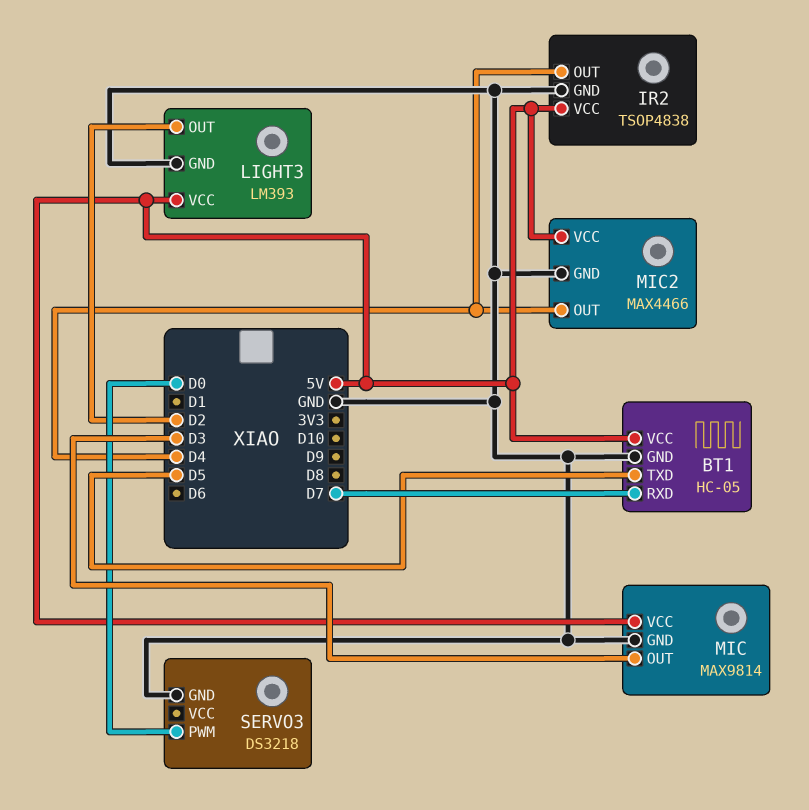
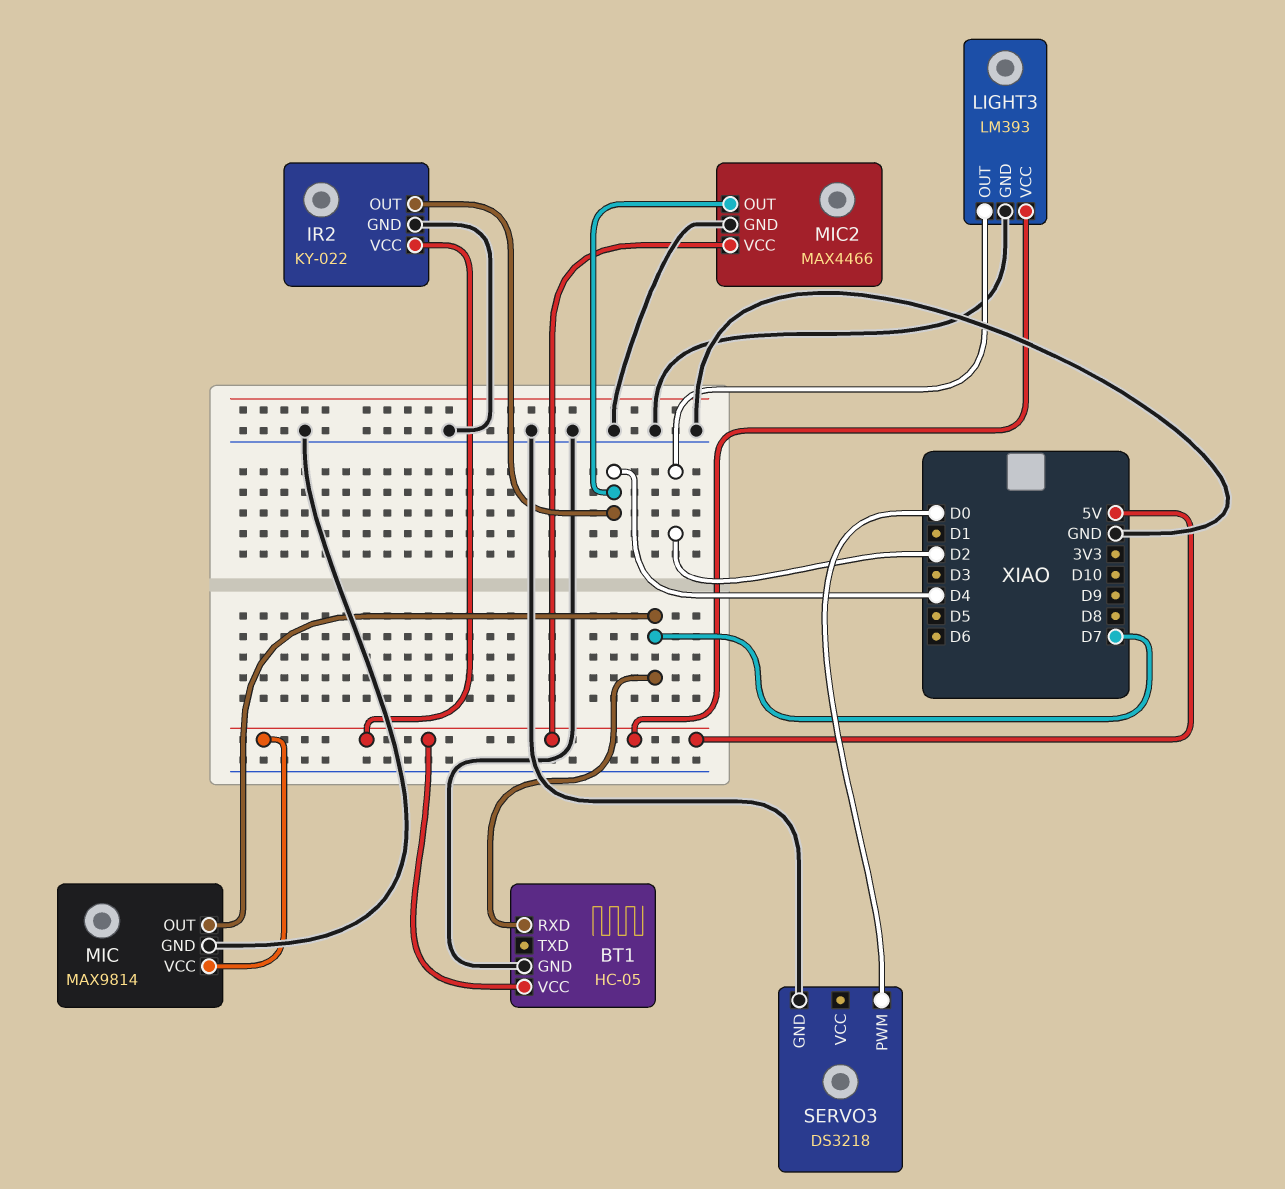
BT1 pin TXD: D5 -> none
IR2: TSOP4838 -> KY-022
MIC pin OUT: D3 -> D7

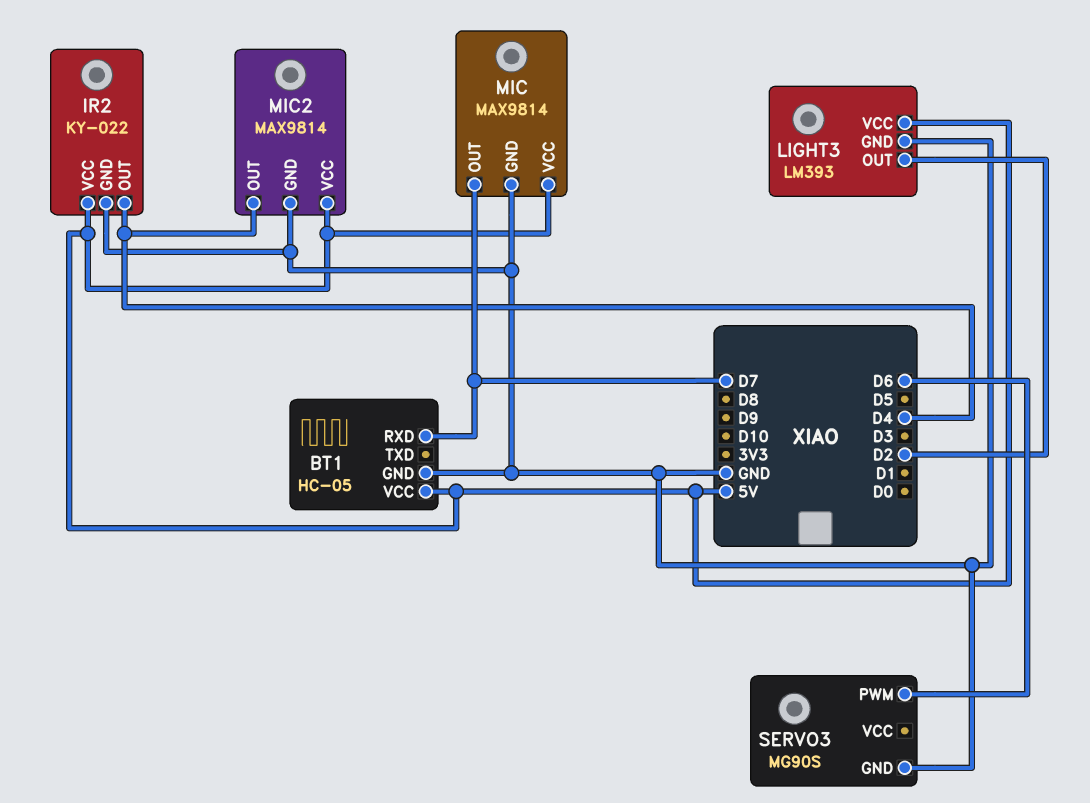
MIC2: MAX4466 -> MAX9814
SERVO3: DS3218 -> MG90S
SERVO3 pin PWM: D0 -> D6

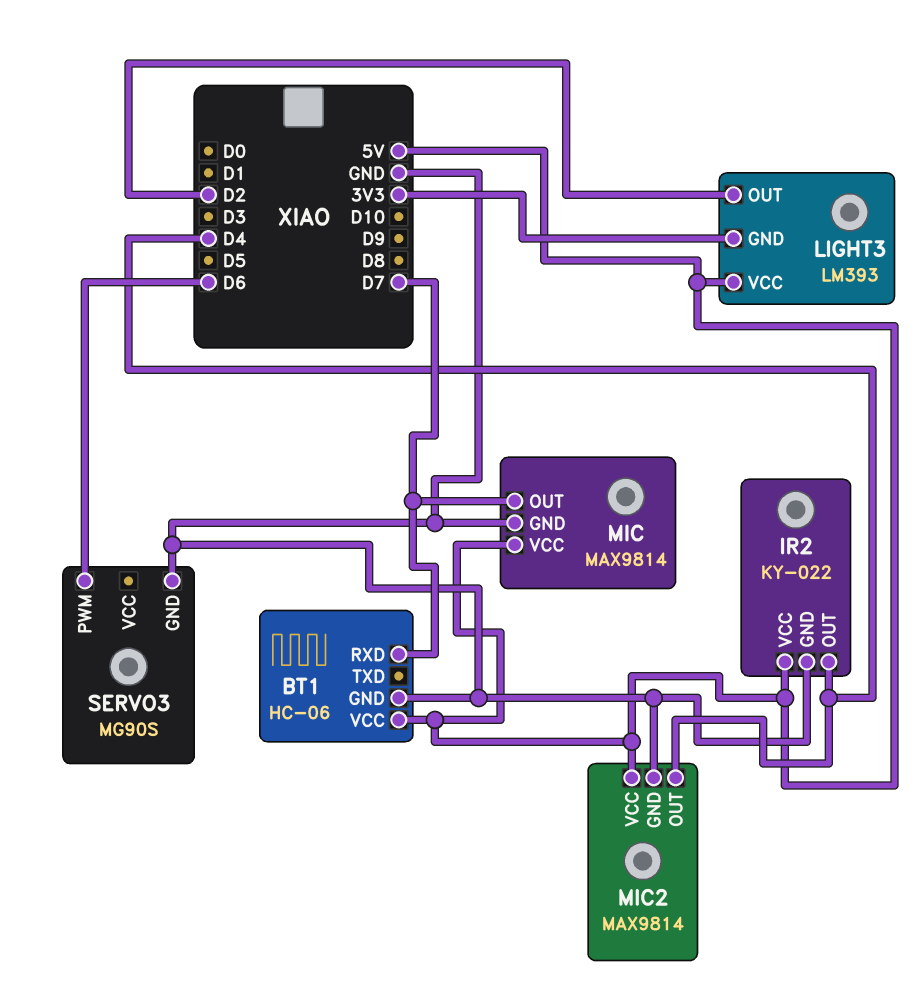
BT1: HC-05 -> HC-06
LIGHT3 pin GND: GND -> 3V3

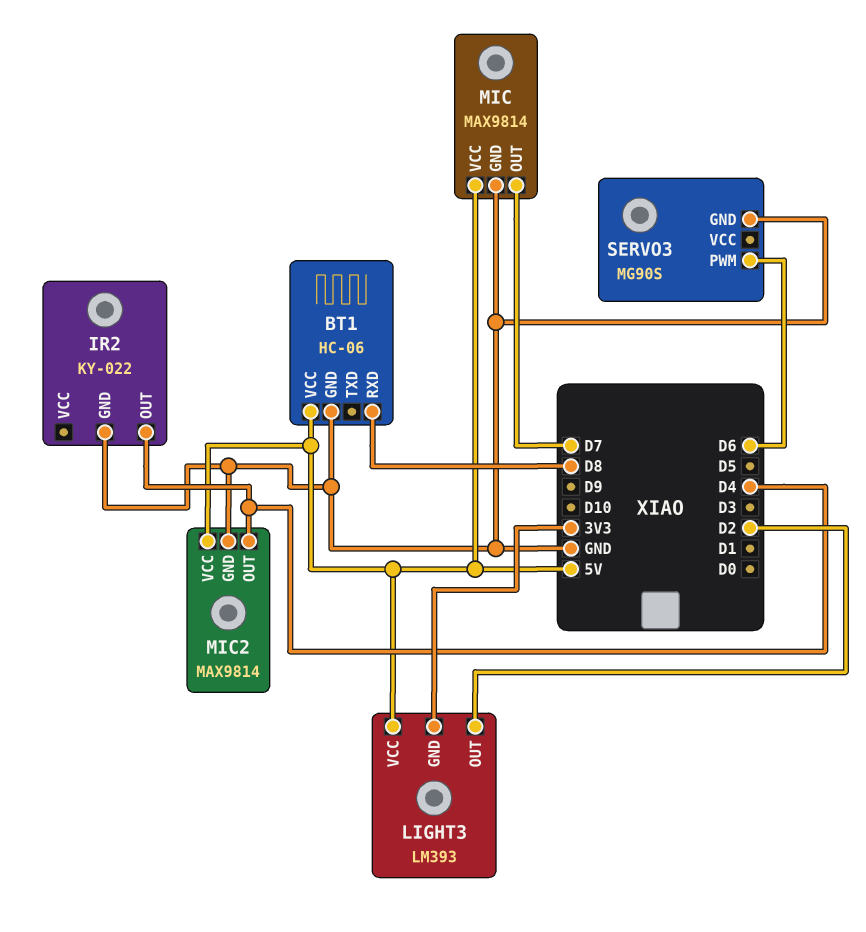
BT1 pin RXD: D7 -> D8
IR2 pin VCC: 5V -> none

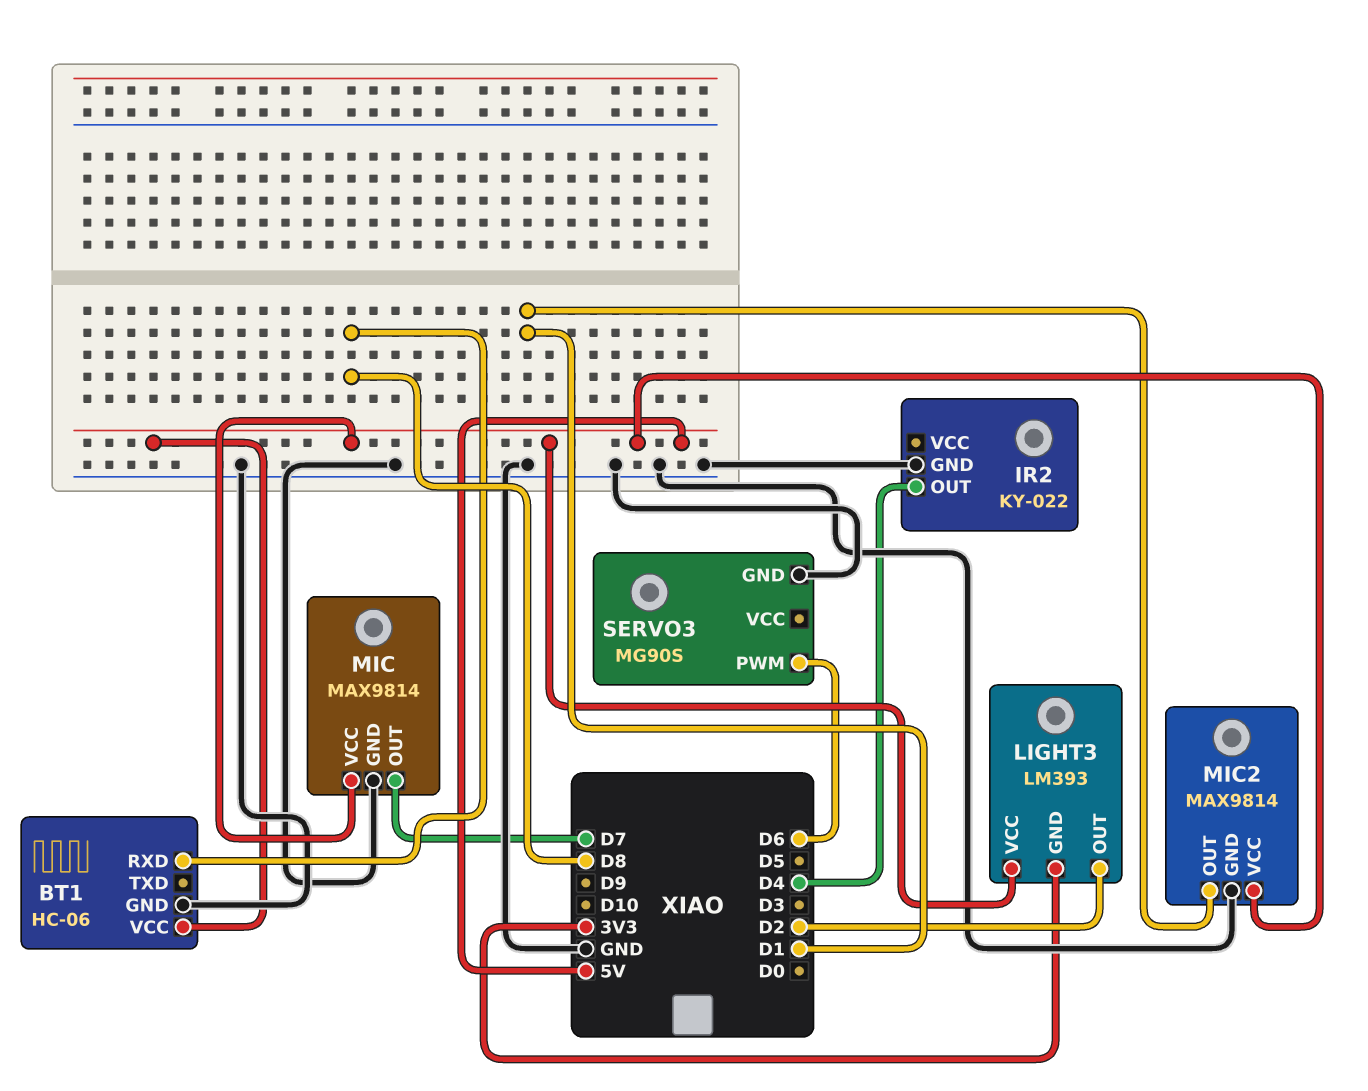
MIC2 pin OUT: D4 -> D1

